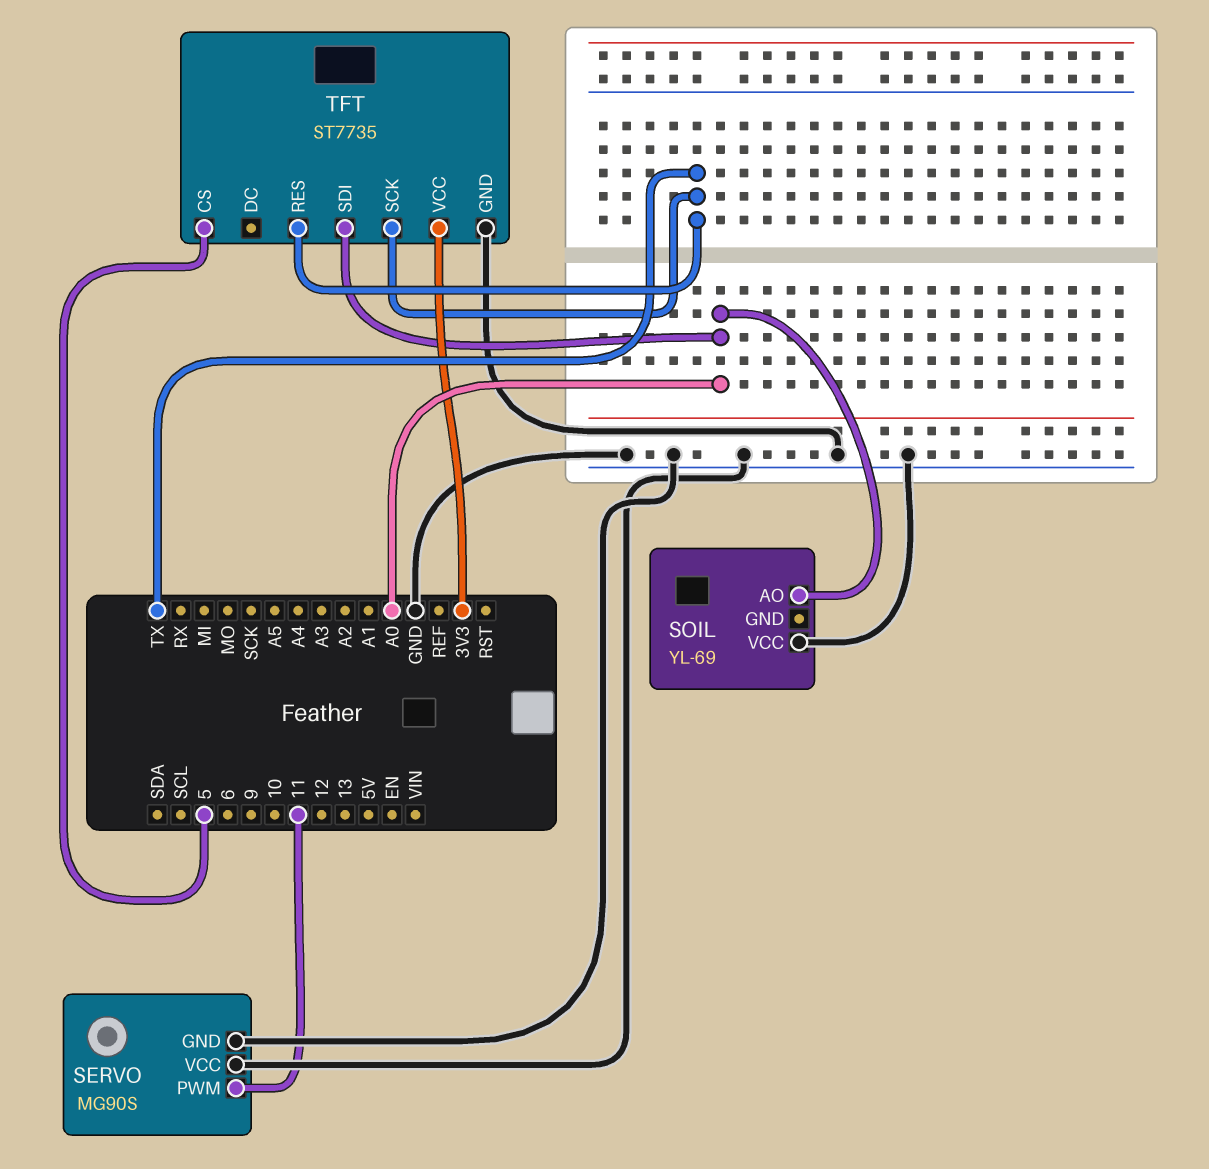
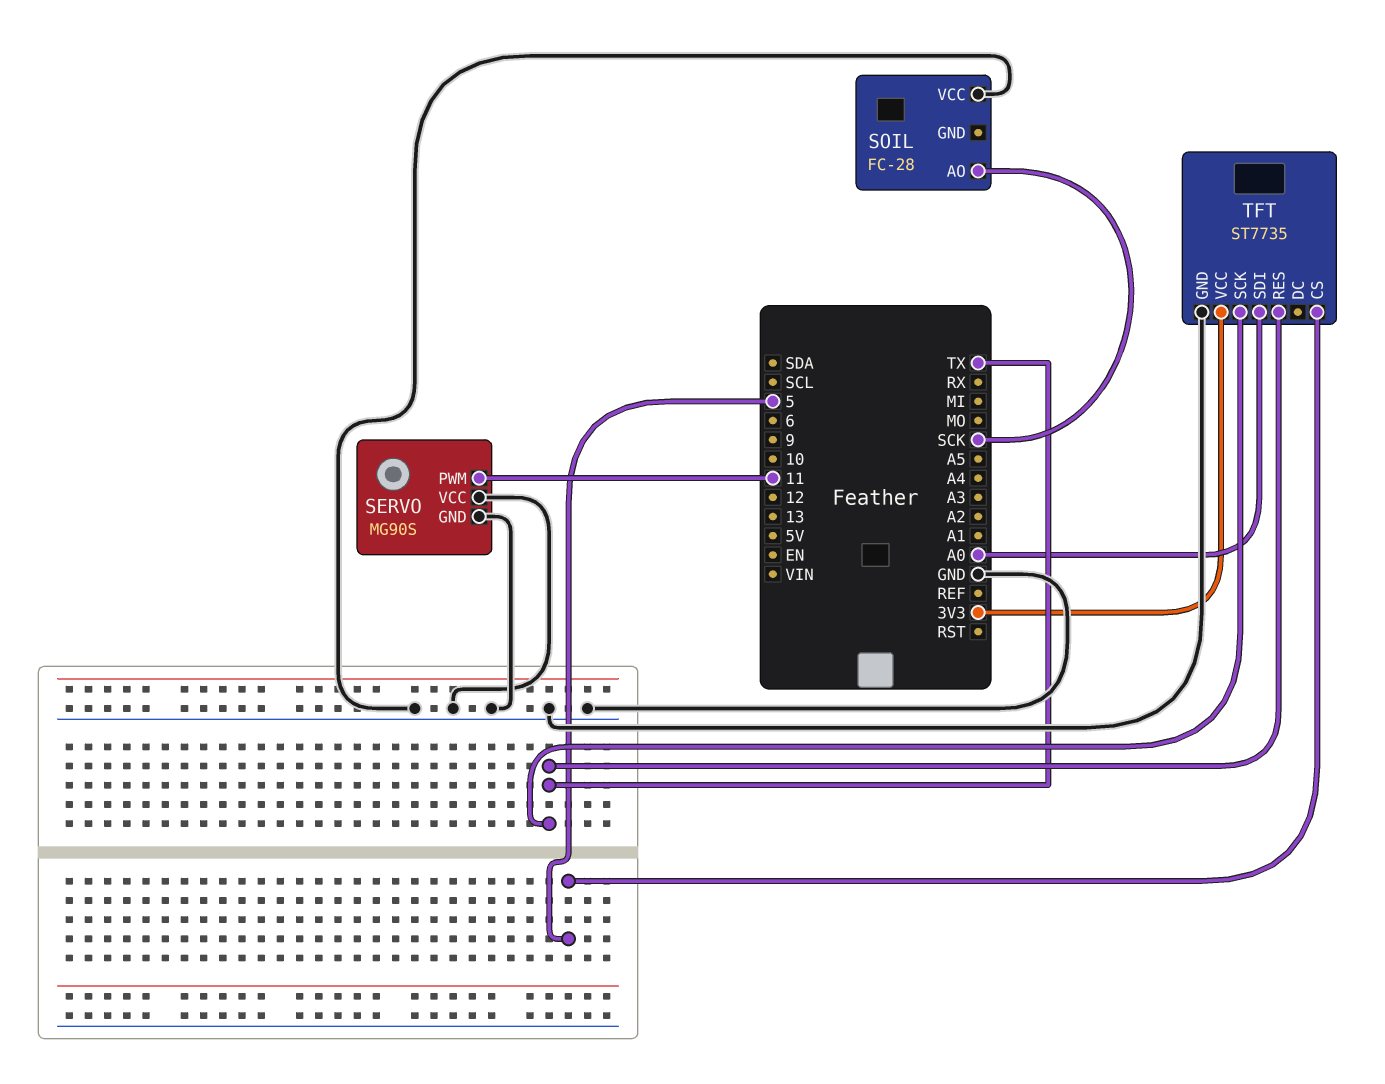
SOIL: YL-69 -> FC-28
SOIL pin AO: A0 -> SCK

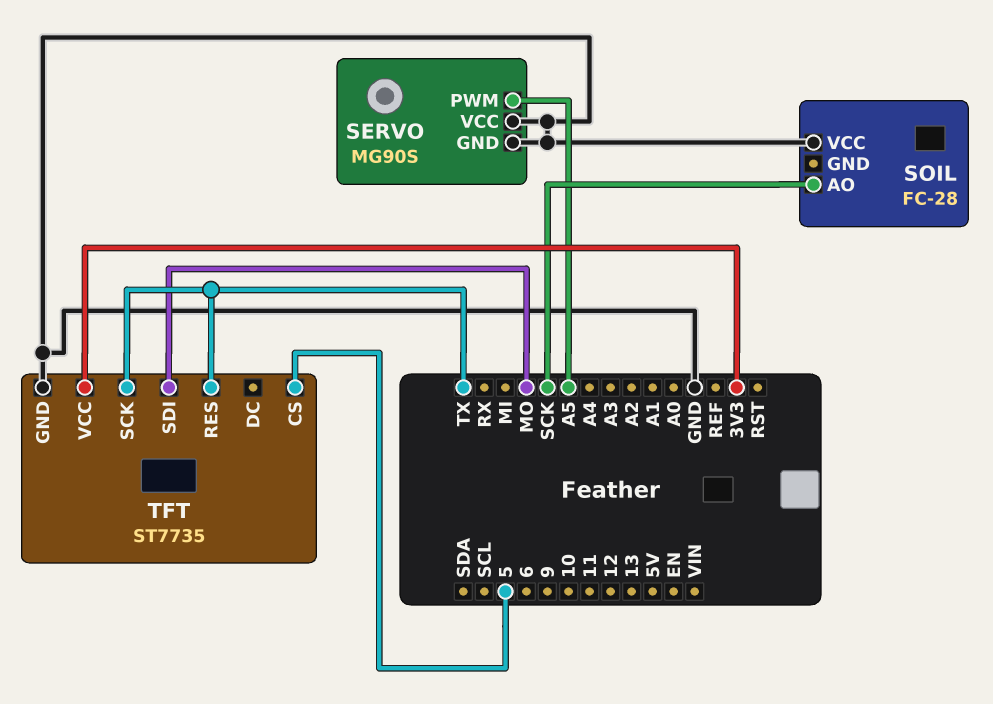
SERVO pin PWM: 11 -> A5
TFT pin SDI: A0 -> MO

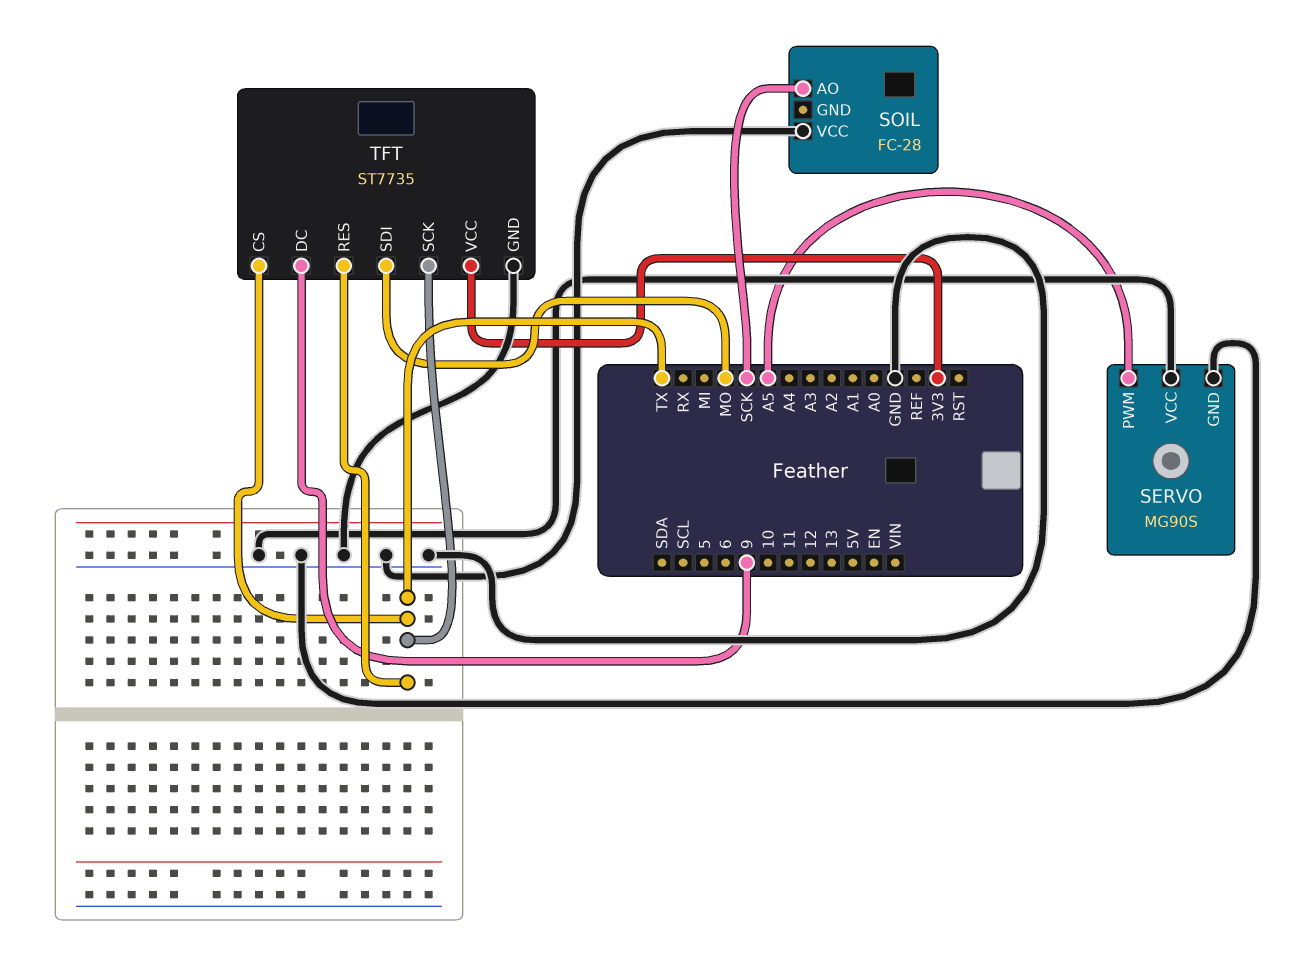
TFT pin CS: 5 -> TX
TFT pin DC: none -> 9

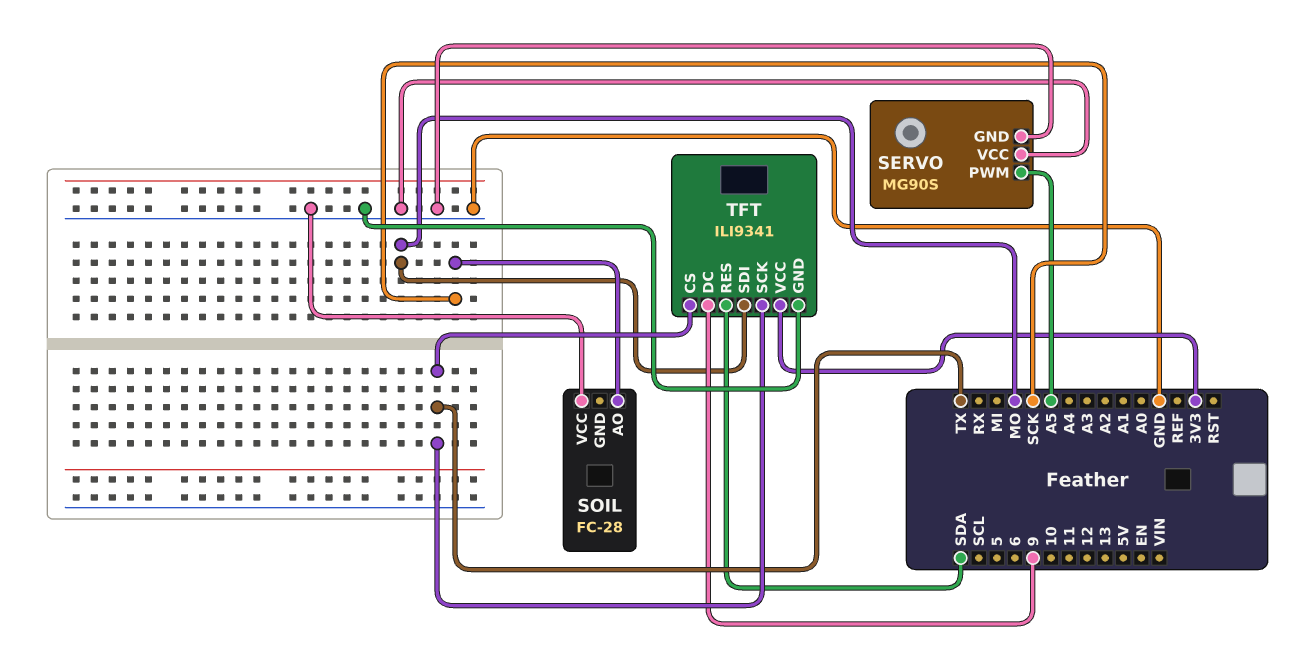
TFT: ST7735 -> ILI9341
TFT pin RES: TX -> SDA

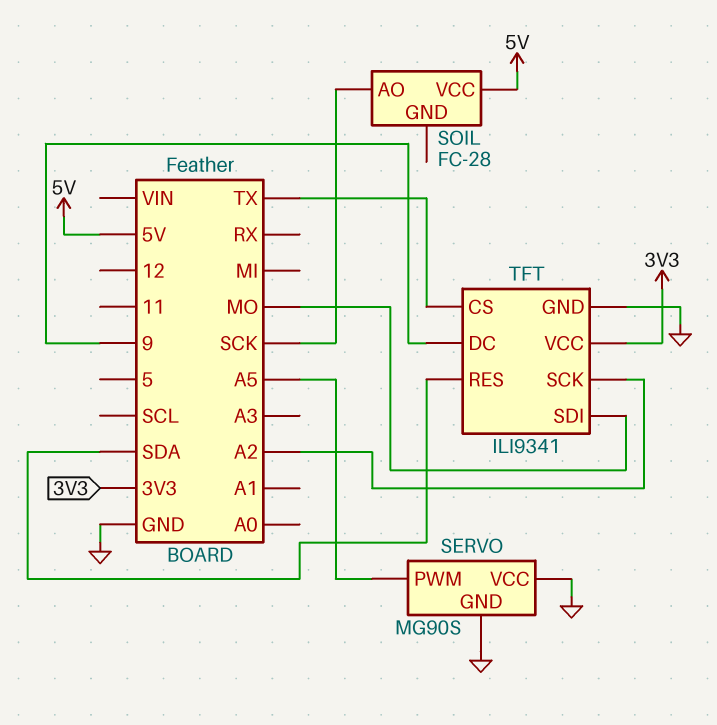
SOIL pin VCC: GND -> 5V
TFT pin SCK: TX -> A2

